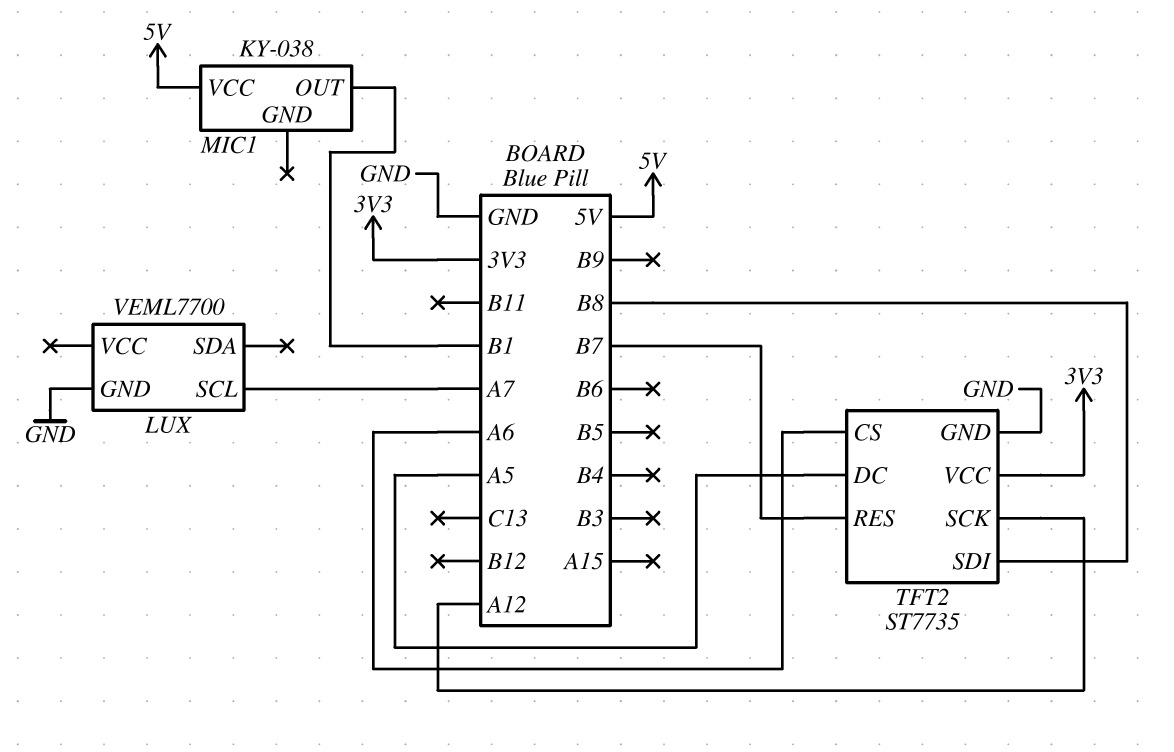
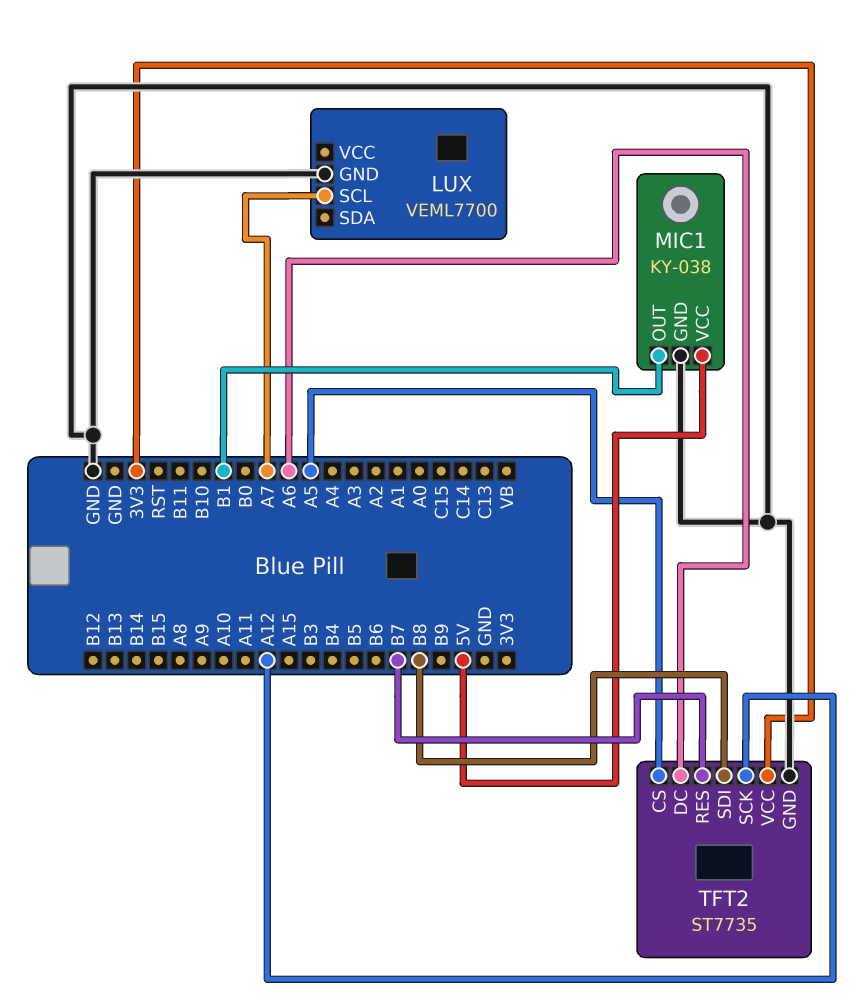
MIC1 pin GND: none -> GND
TFT2 pin CS: A6 -> A5
TFT2 pin DC: A5 -> A6

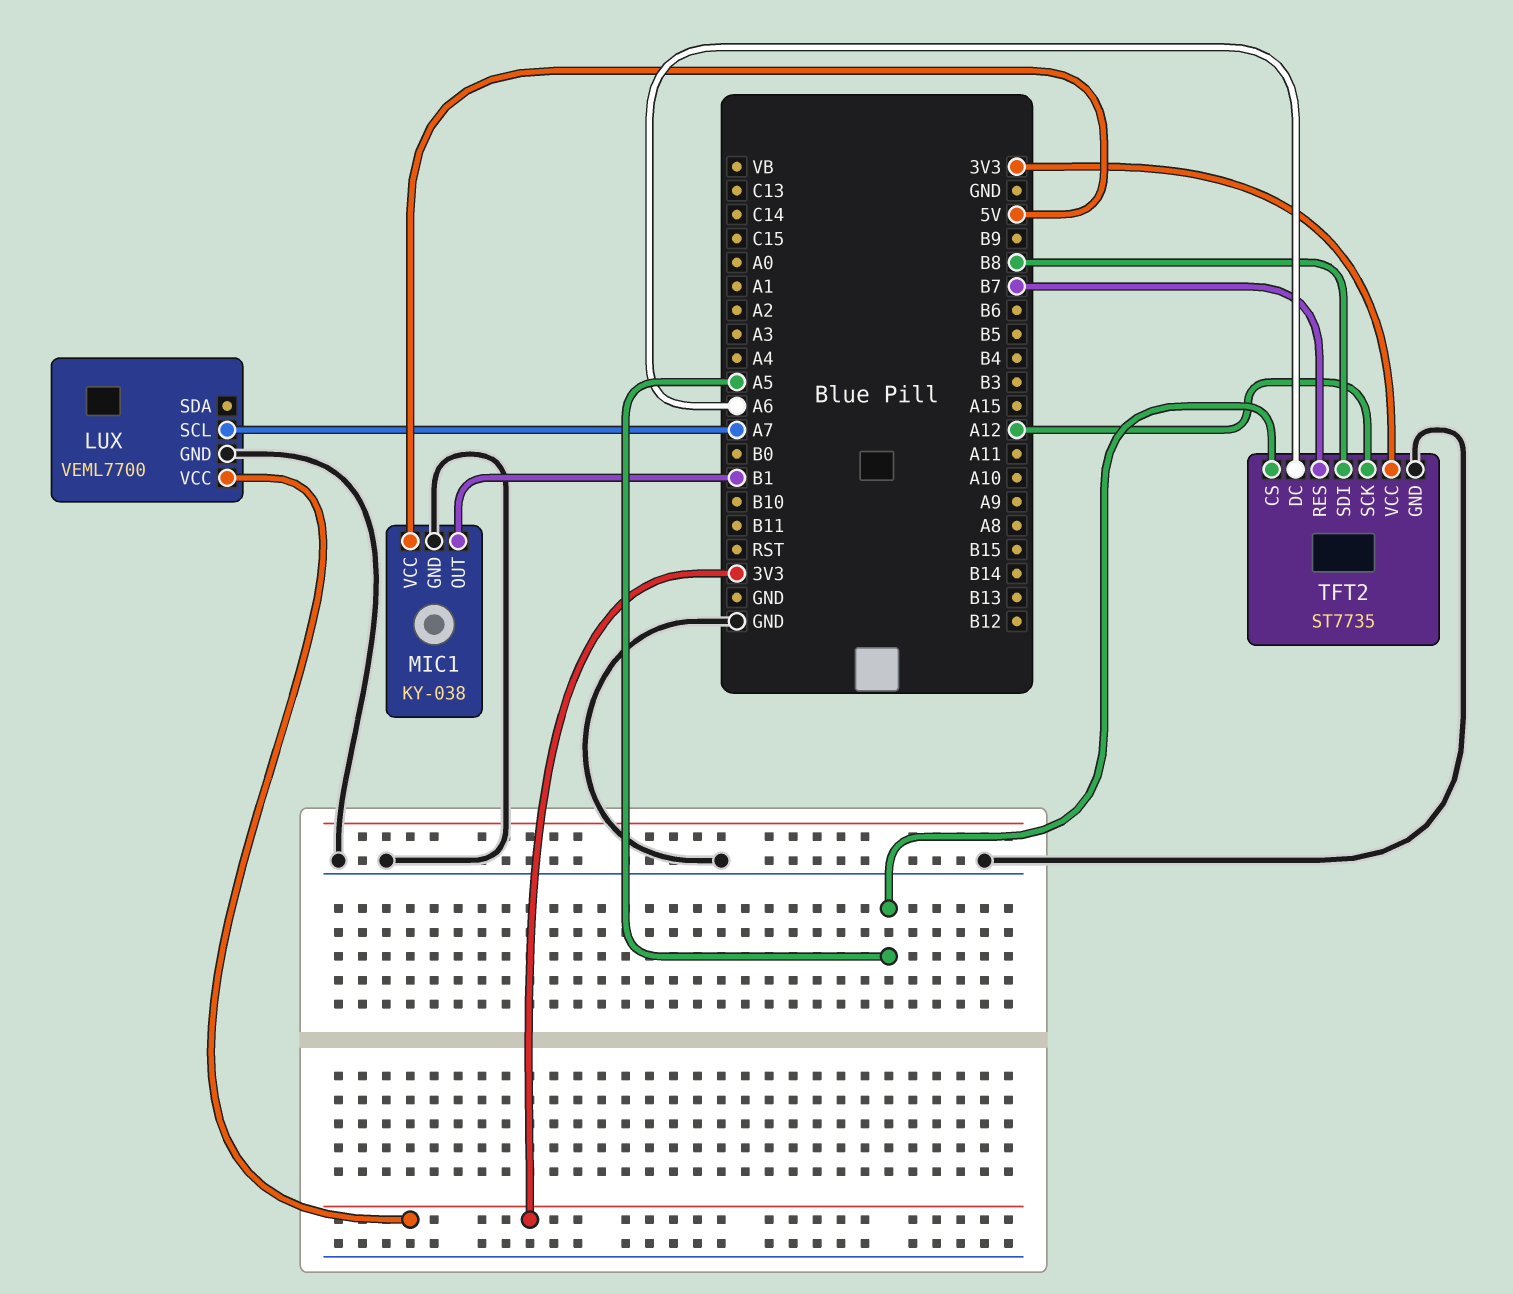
LUX pin VCC: none -> 3V3

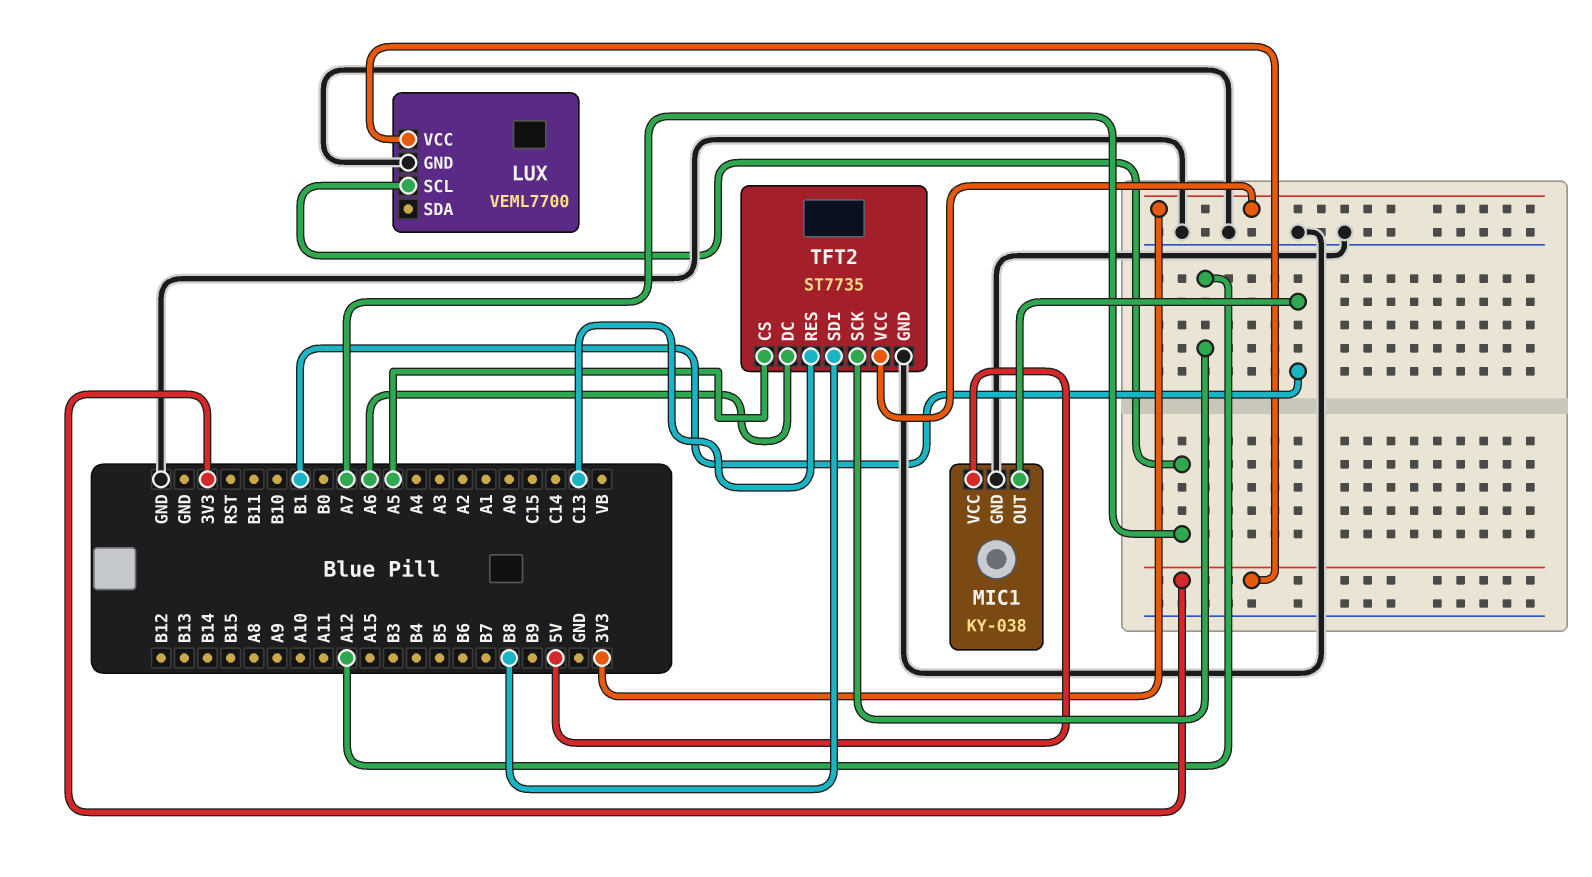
TFT2 pin RES: B7 -> C13

